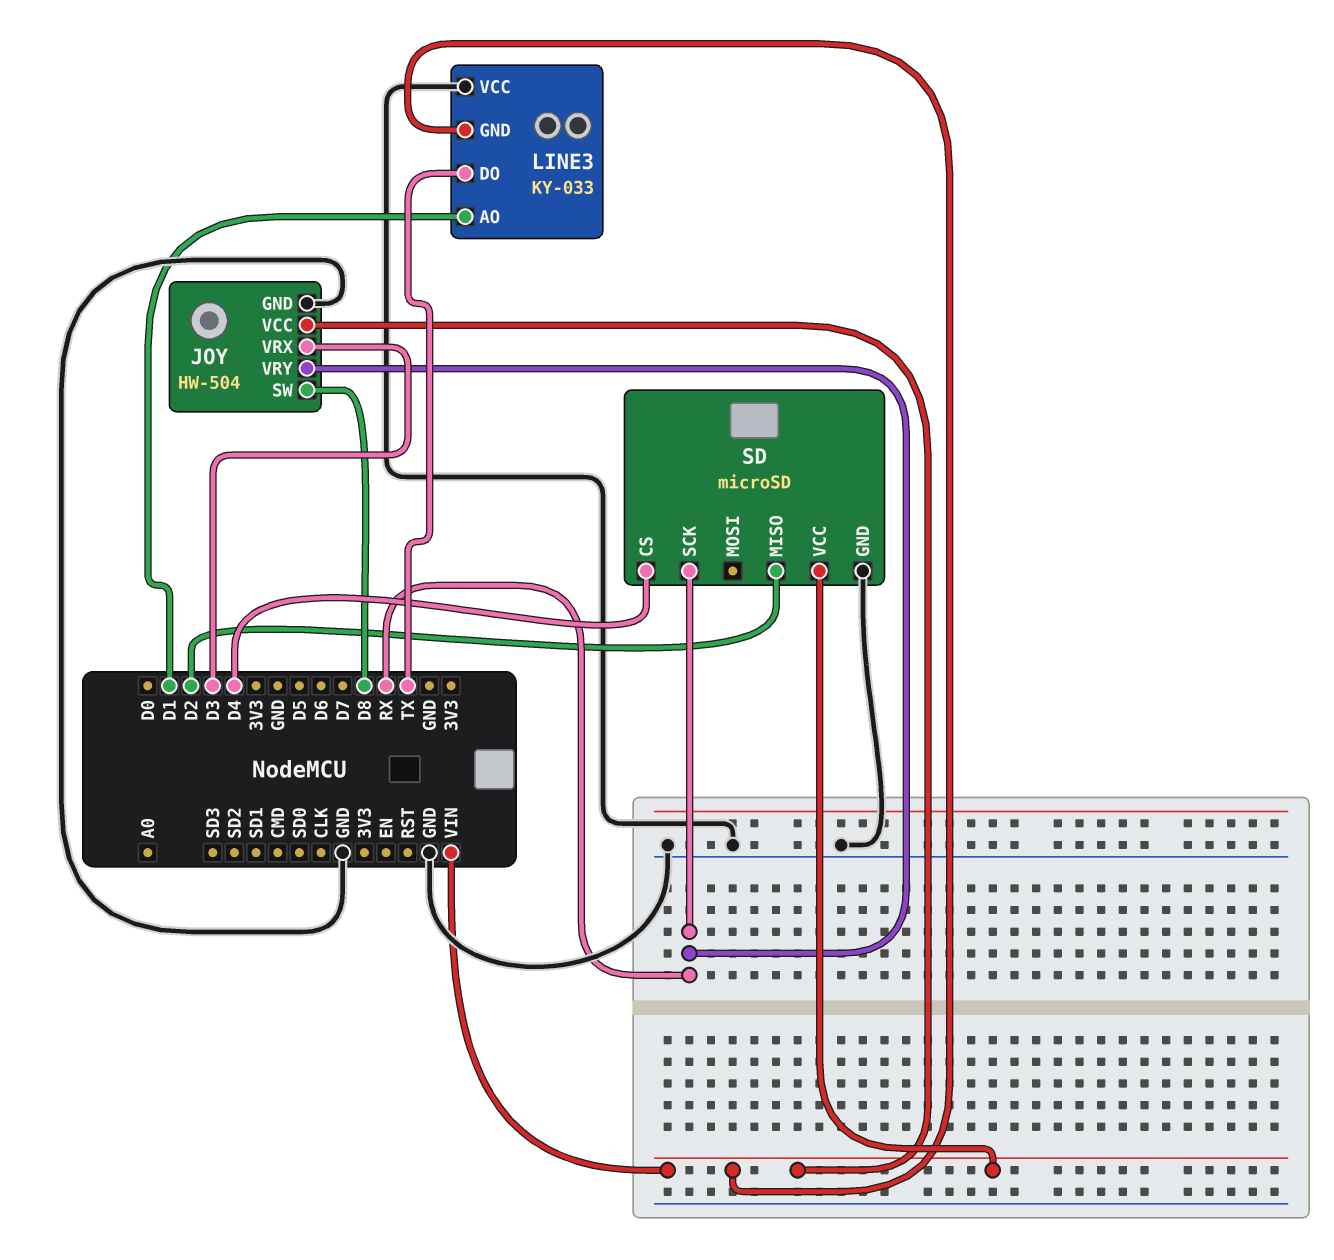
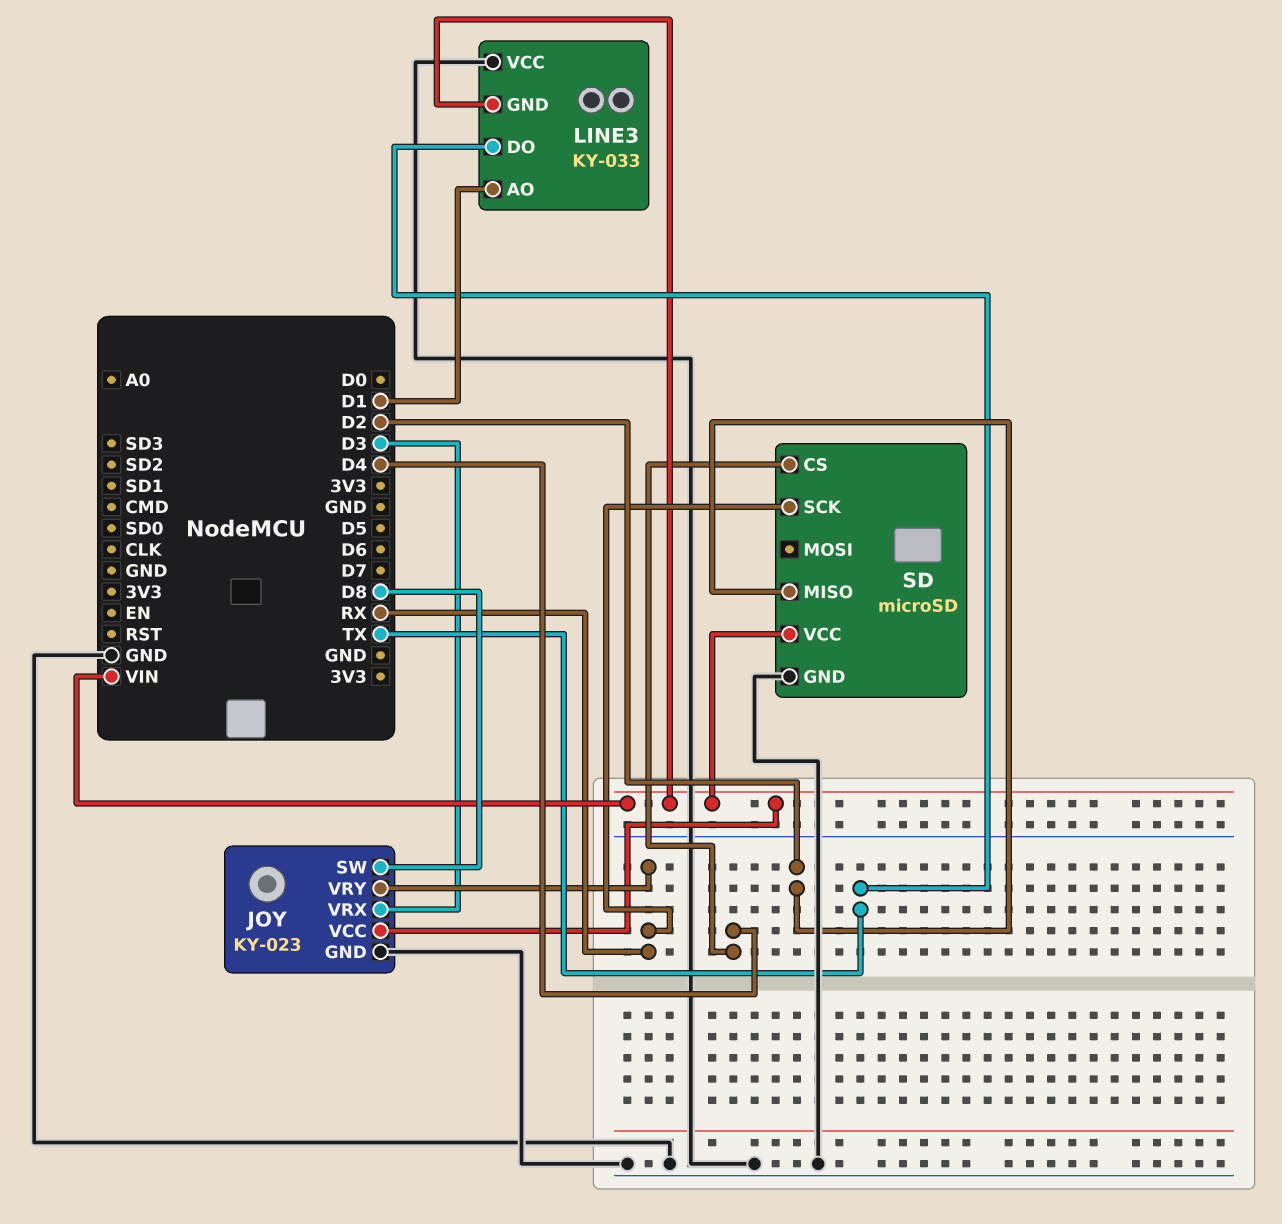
JOY: HW-504 -> KY-023

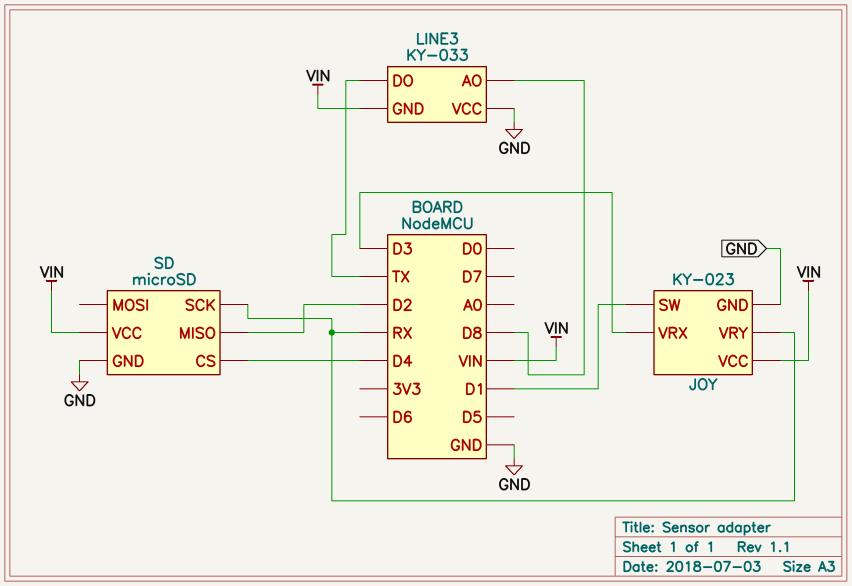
JOY pin SW: D8 -> D1
LINE3 pin AO: D1 -> D8

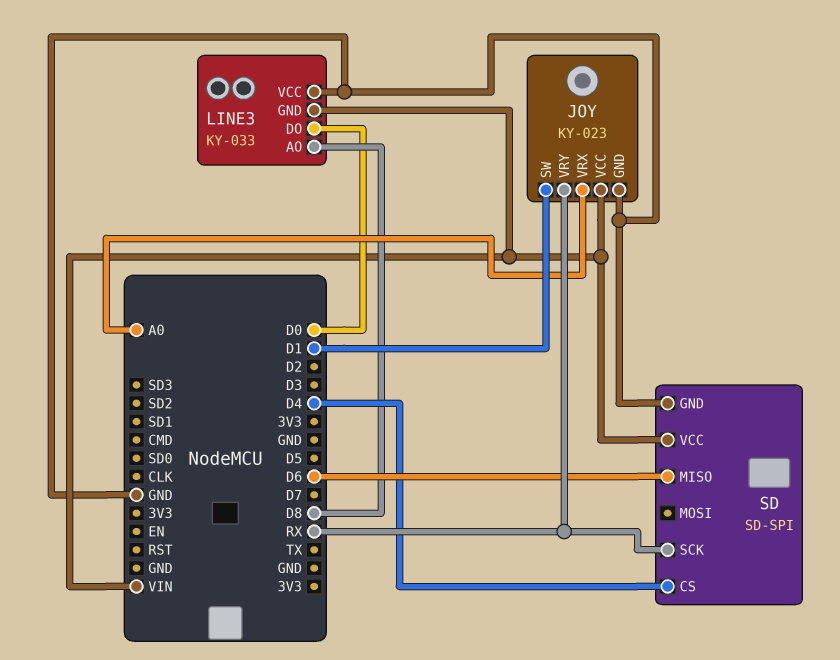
JOY pin VRX: D3 -> A0
LINE3 pin DO: TX -> D0
SD: microSD -> SD-SPI
SD pin MISO: D2 -> D6

